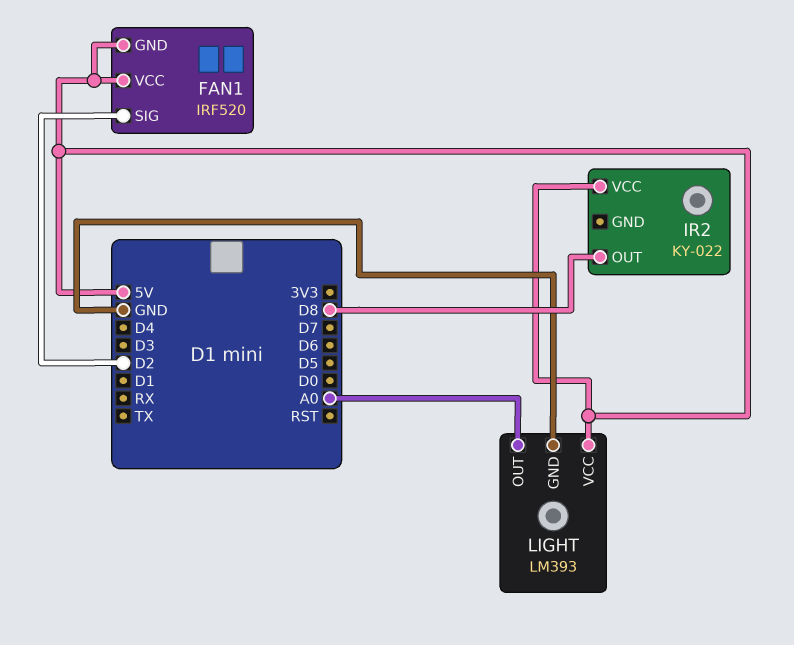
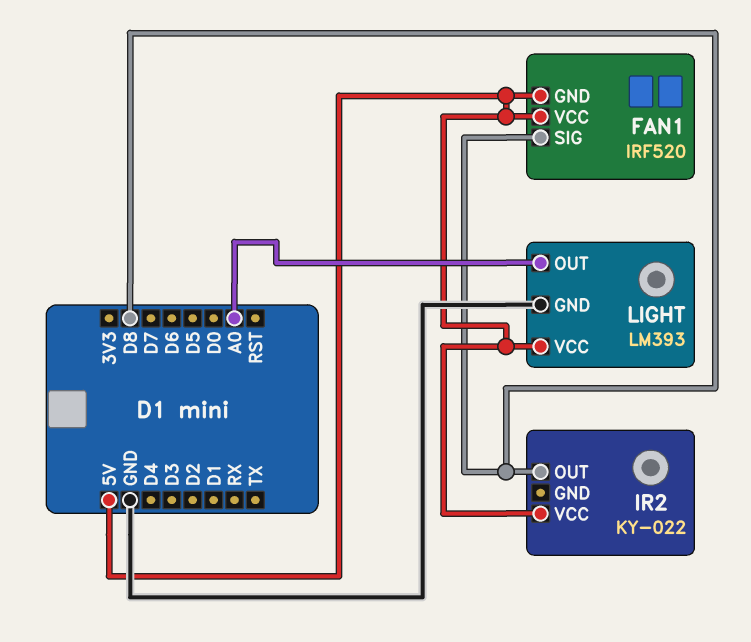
FAN1 pin SIG: D2 -> D8

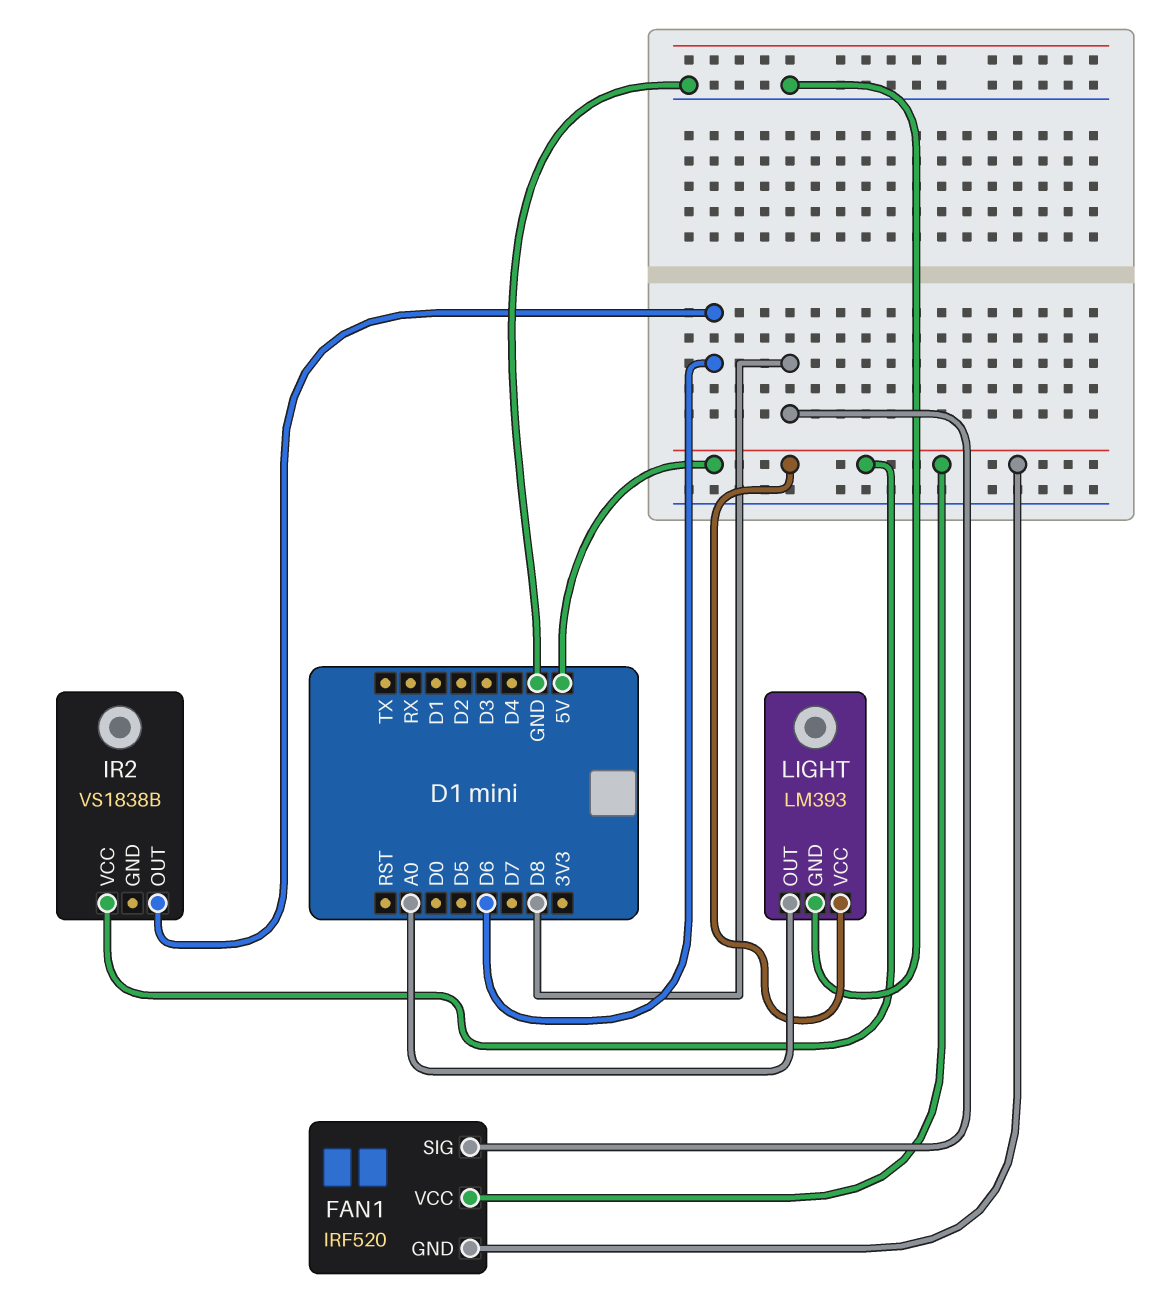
IR2: KY-022 -> VS1838B
IR2 pin OUT: D8 -> D6

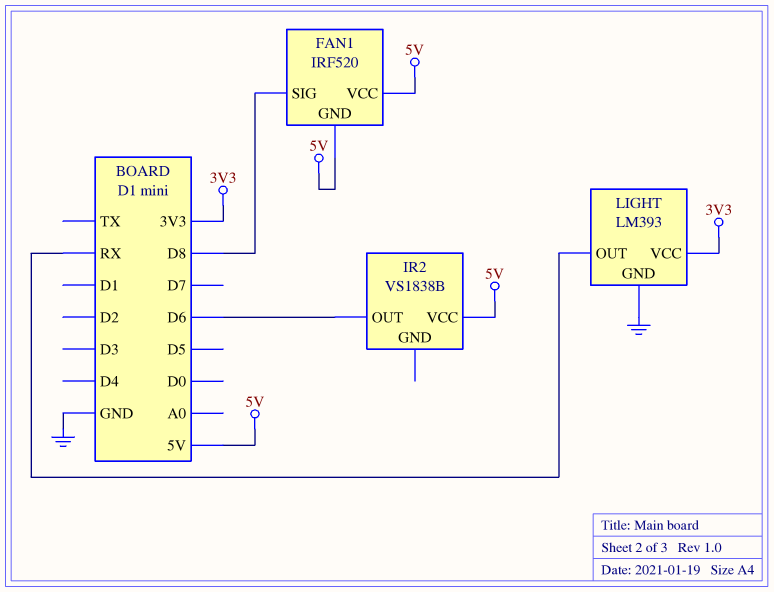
LIGHT pin OUT: A0 -> RX
LIGHT pin VCC: 5V -> 3V3

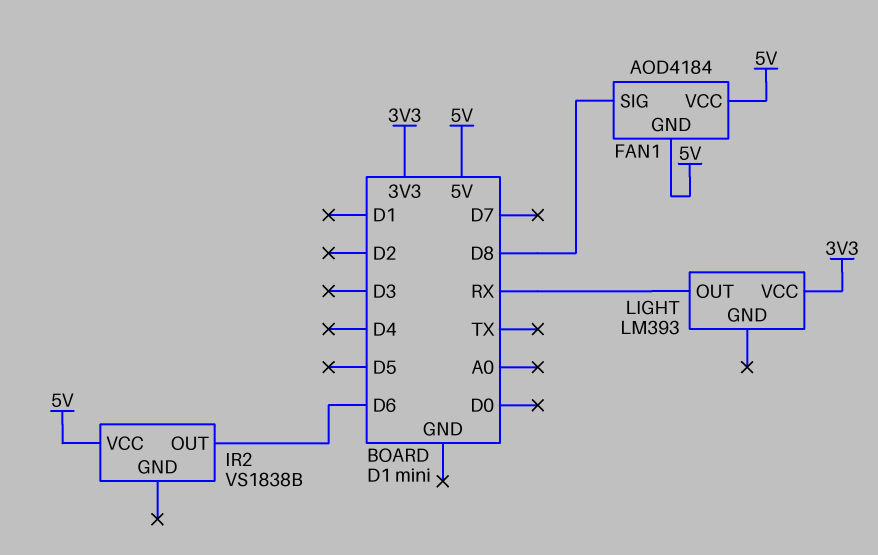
FAN1: IRF520 -> AOD4184
LIGHT pin GND: GND -> none

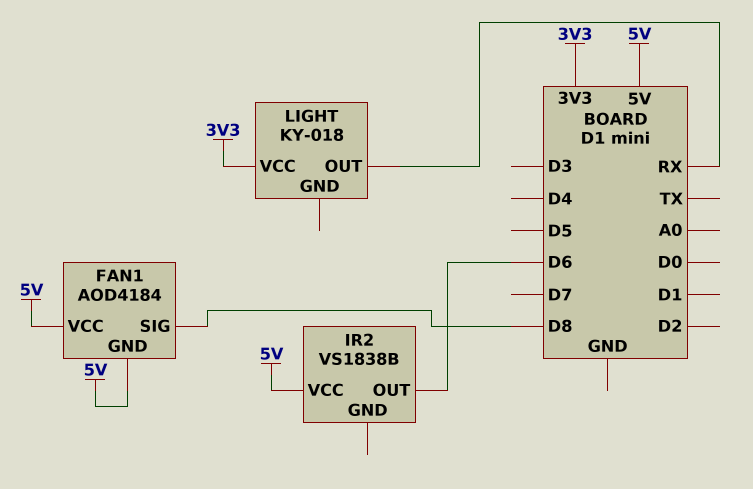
LIGHT: LM393 -> KY-018

